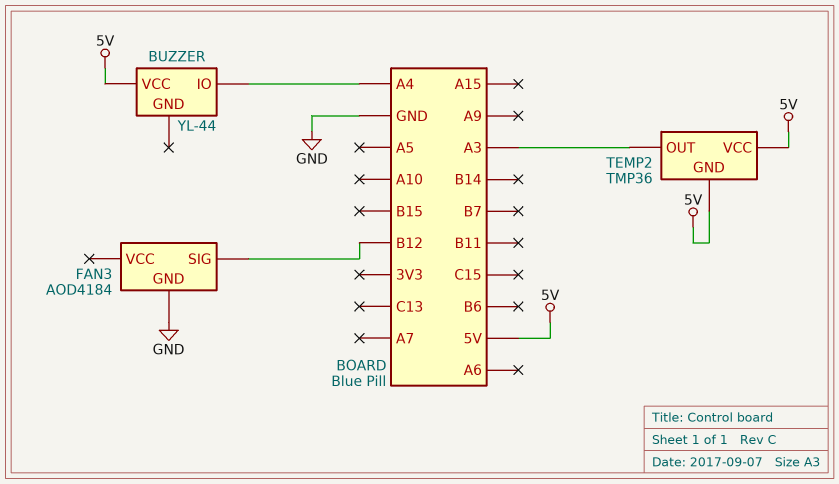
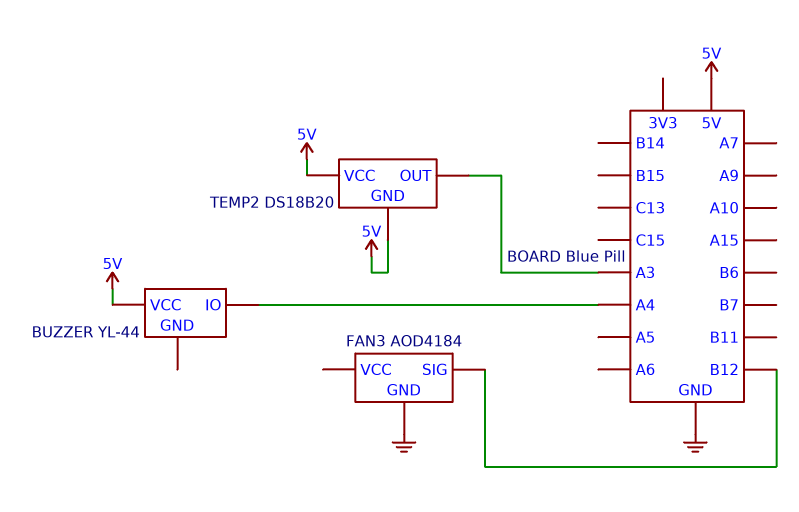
TEMP2: TMP36 -> DS18B20

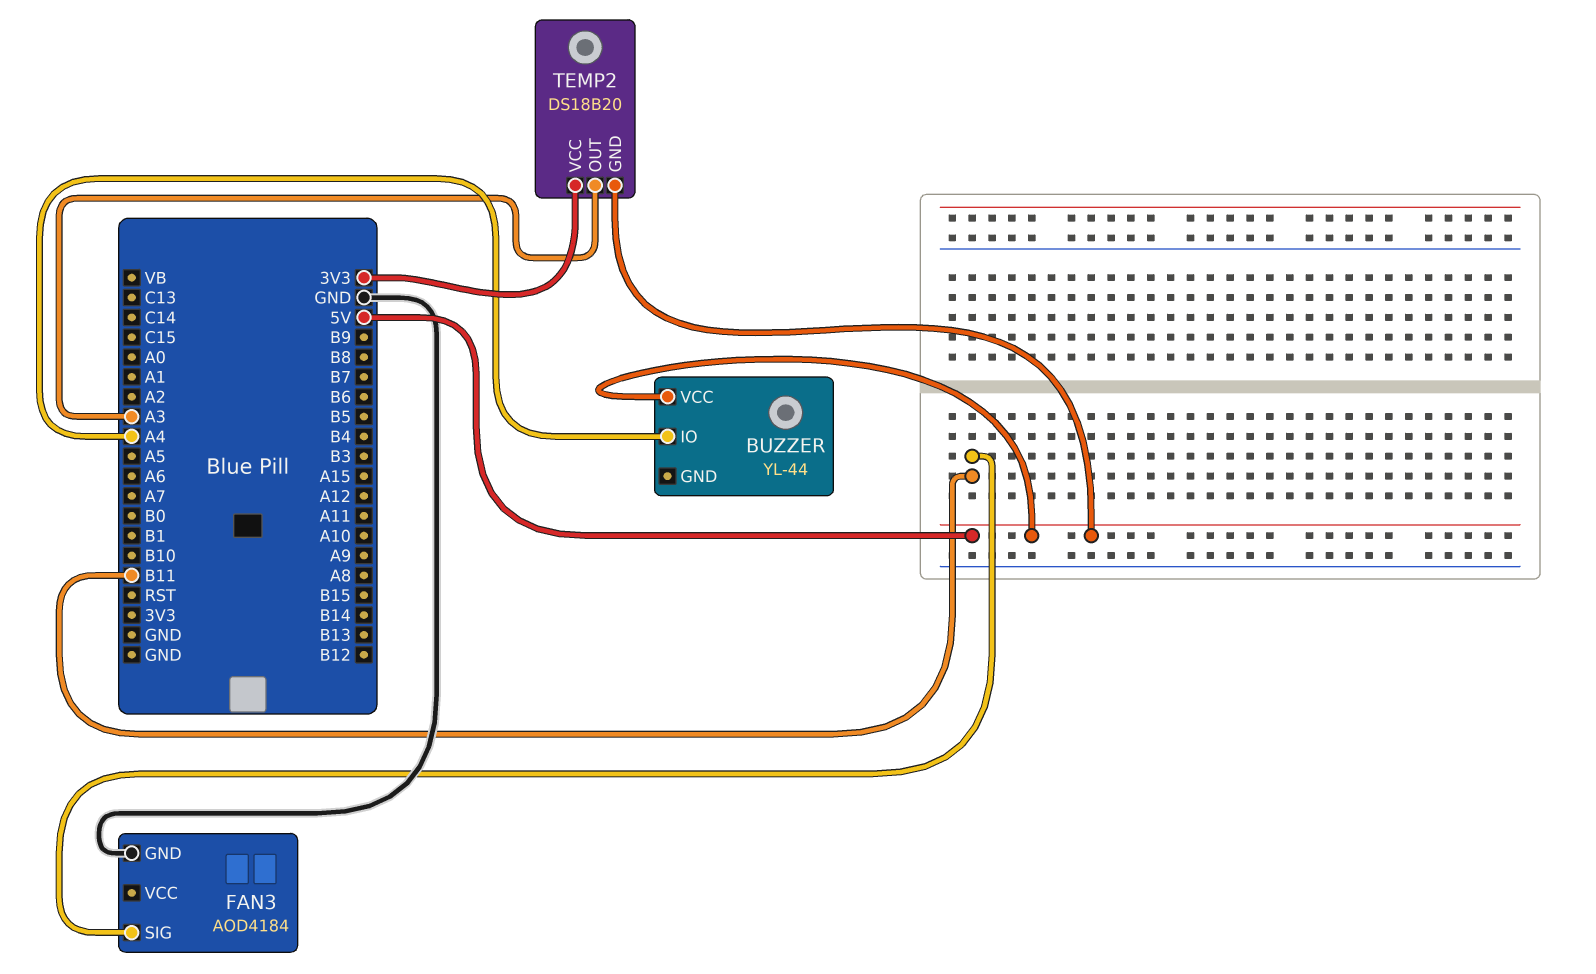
FAN3 pin SIG: B12 -> B11
TEMP2 pin VCC: 5V -> 3V3

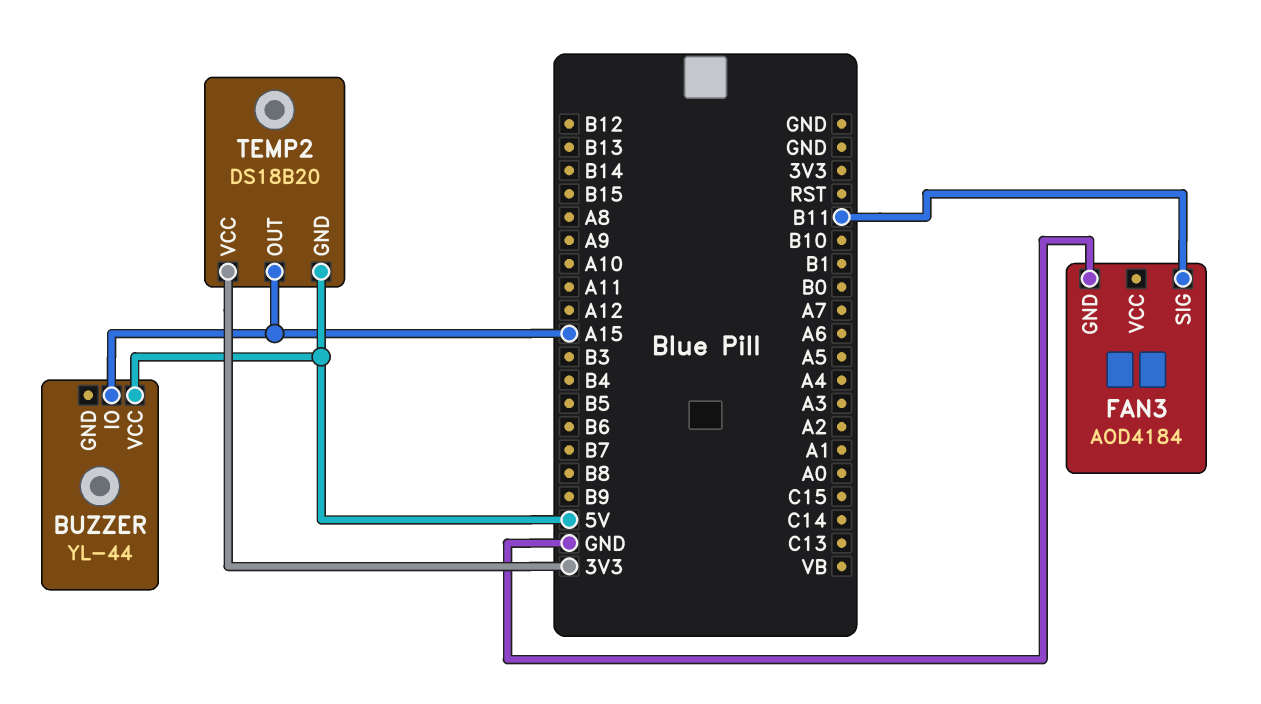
BUZZER pin IO: A4 -> A15
TEMP2 pin OUT: A3 -> A15

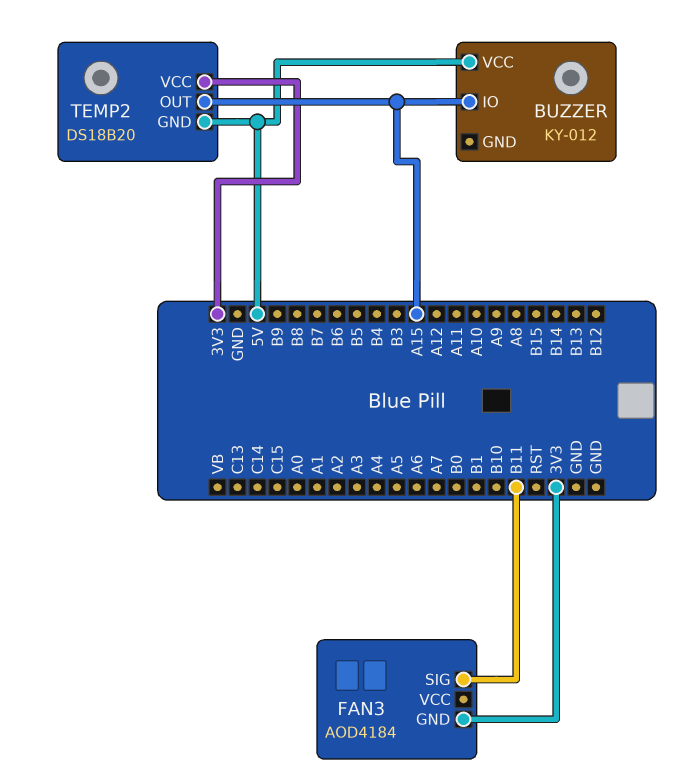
BUZZER: YL-44 -> KY-012
FAN3 pin GND: GND -> 3V3

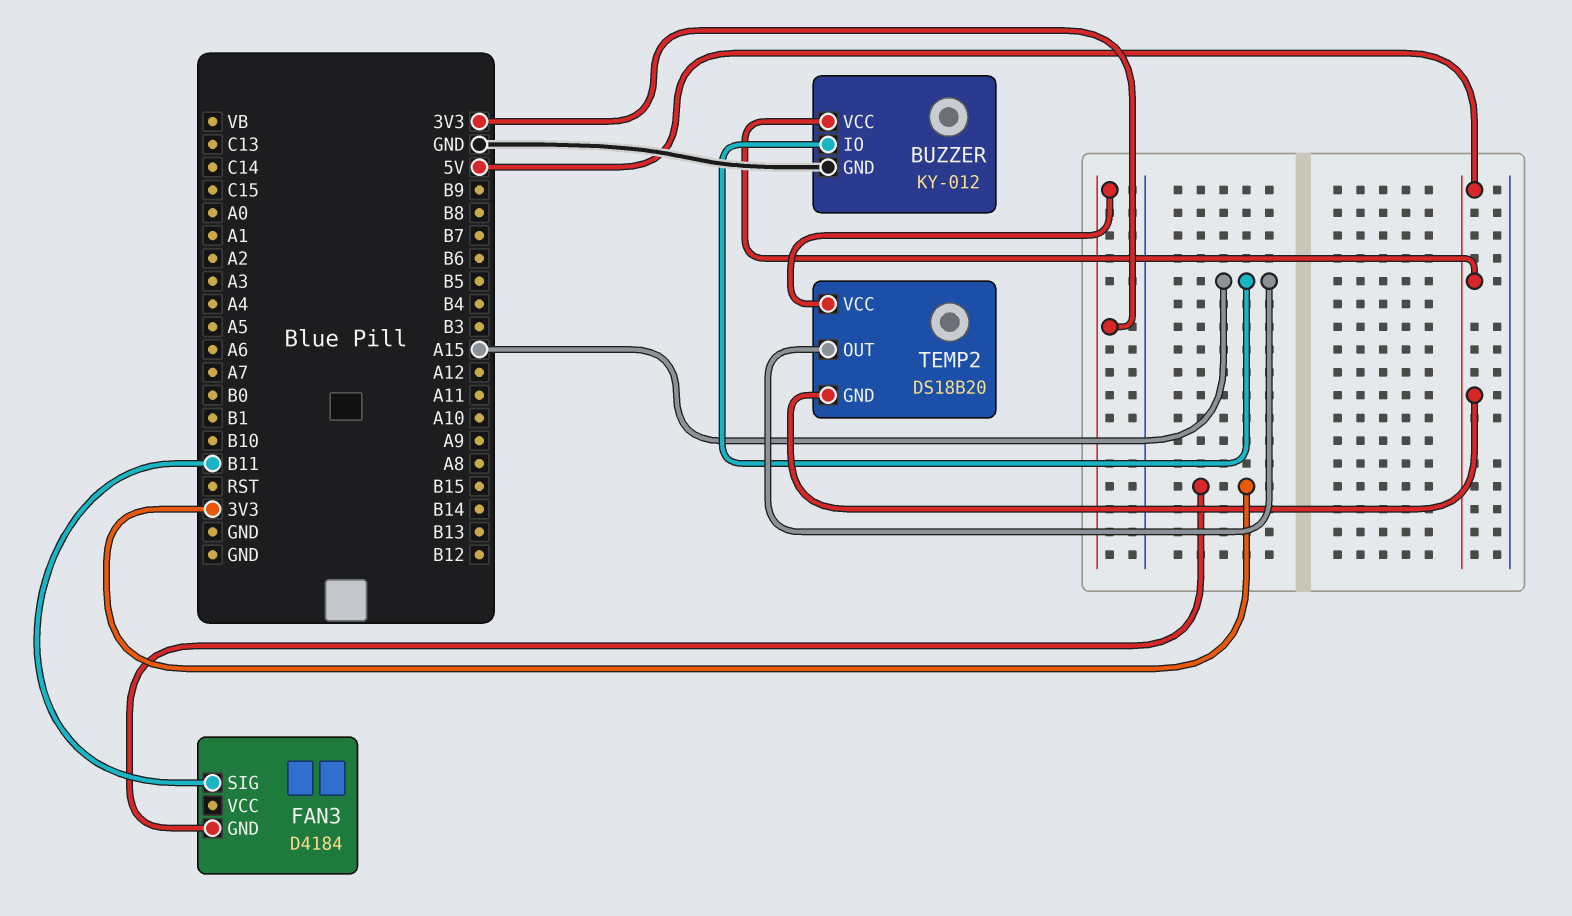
BUZZER pin GND: none -> GND
FAN3: AOD4184 -> D4184

